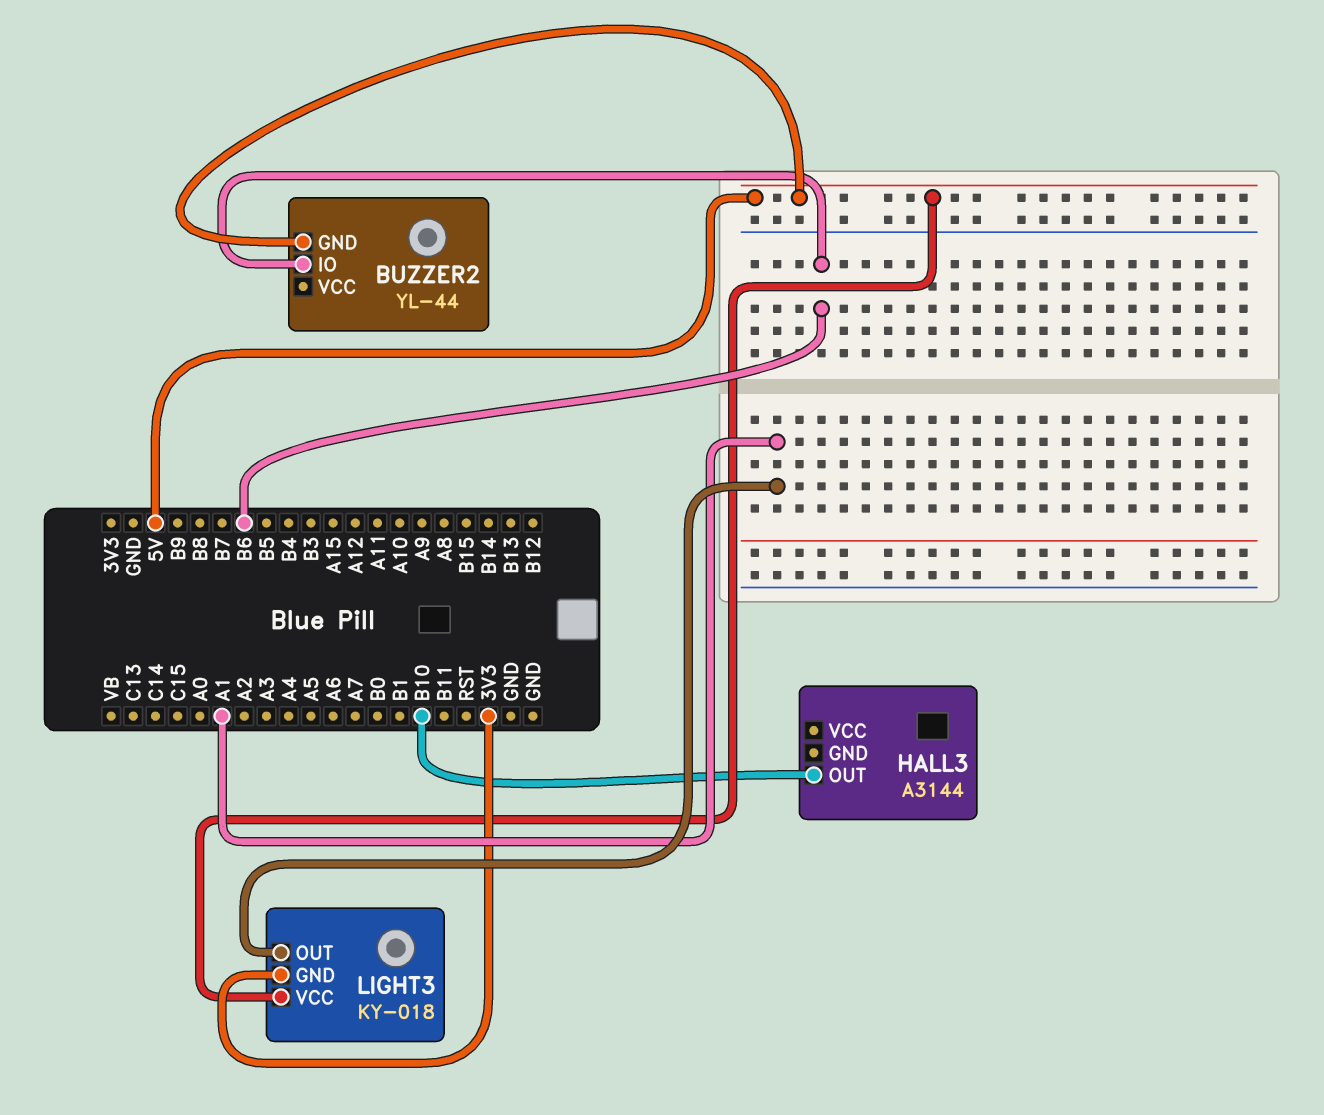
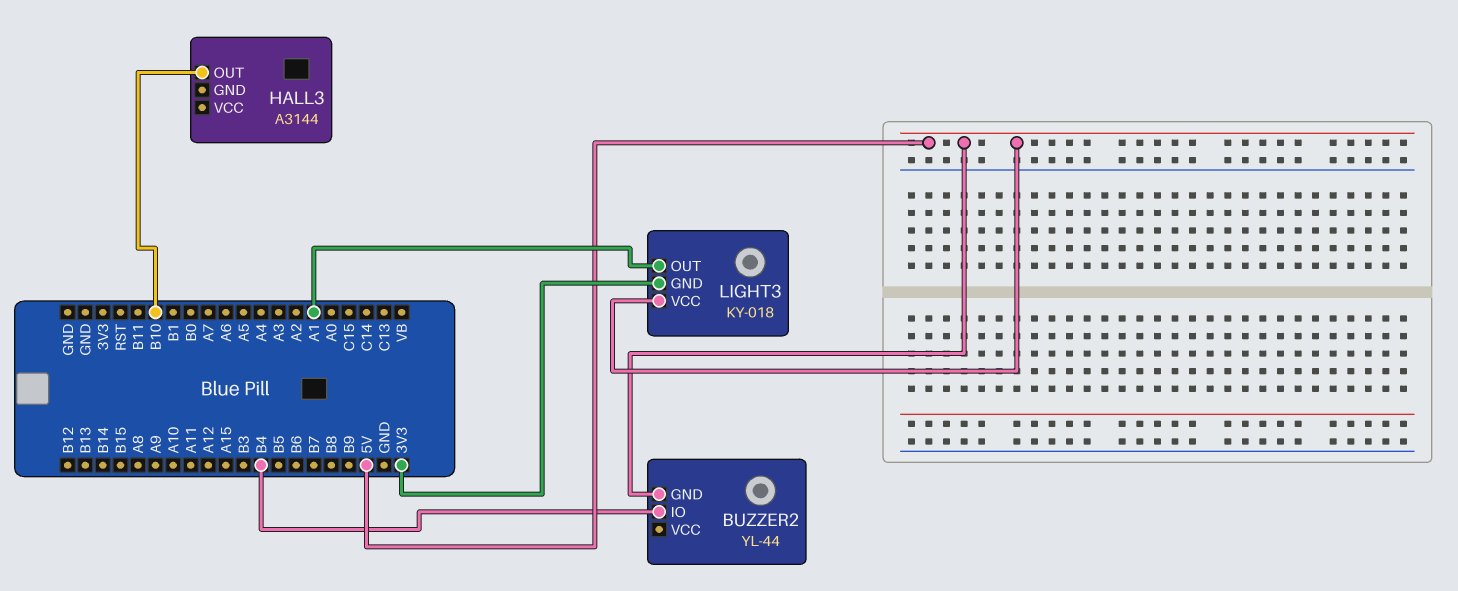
BUZZER2 pin IO: B6 -> B4

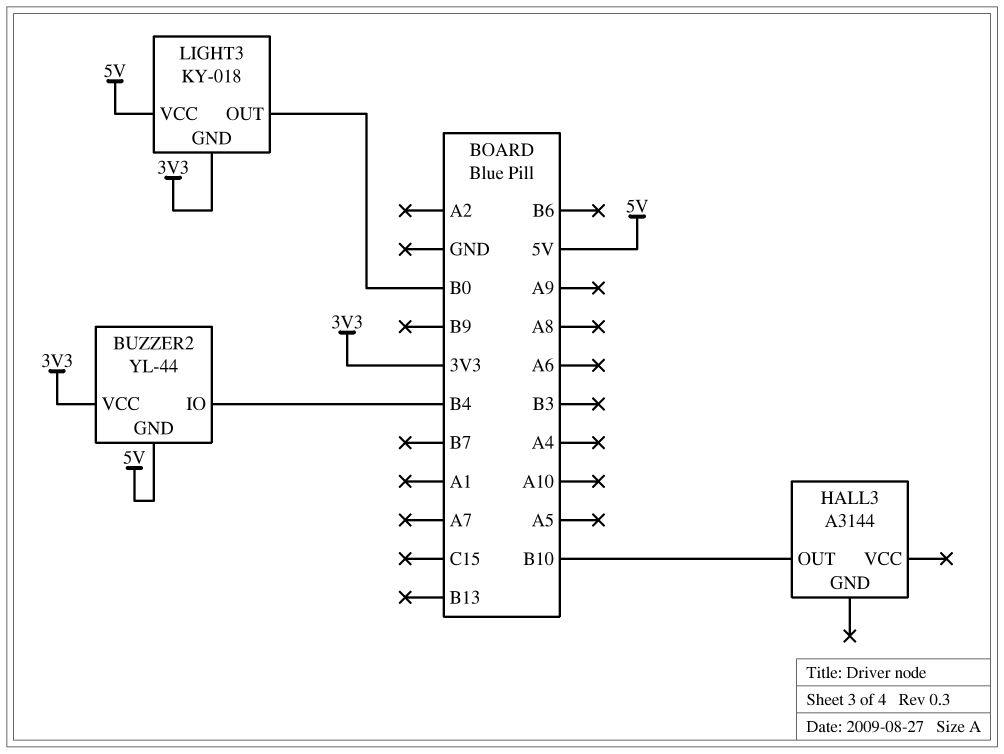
BUZZER2 pin VCC: none -> 3V3
LIGHT3 pin OUT: A1 -> B0

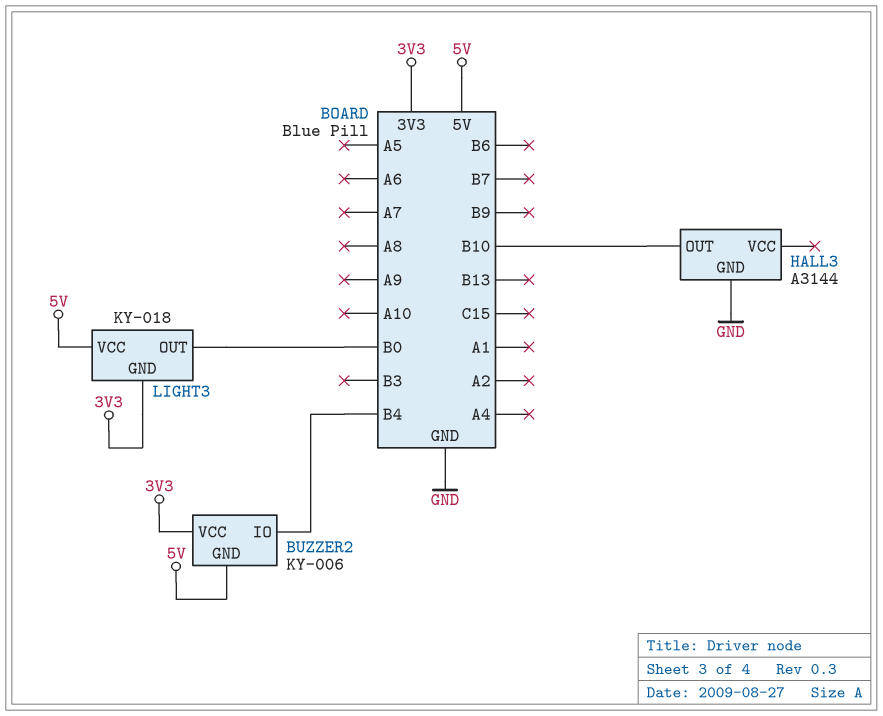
BUZZER2: YL-44 -> KY-006
HALL3 pin GND: none -> GND

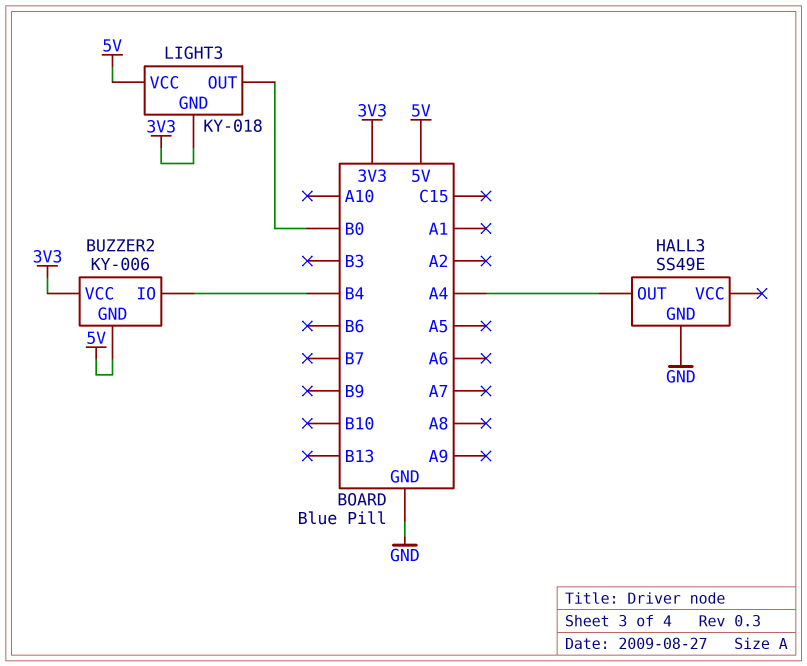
HALL3: A3144 -> SS49E
HALL3 pin OUT: B10 -> A4

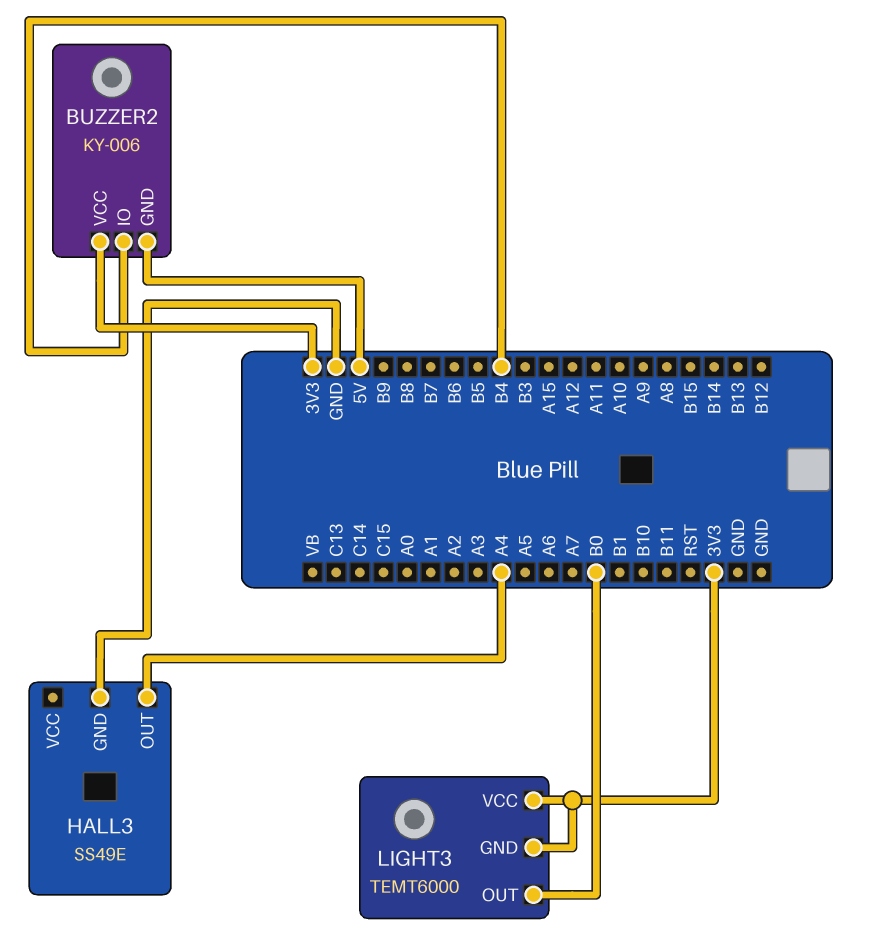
LIGHT3: KY-018 -> TEMT6000
LIGHT3 pin VCC: 5V -> 3V3

